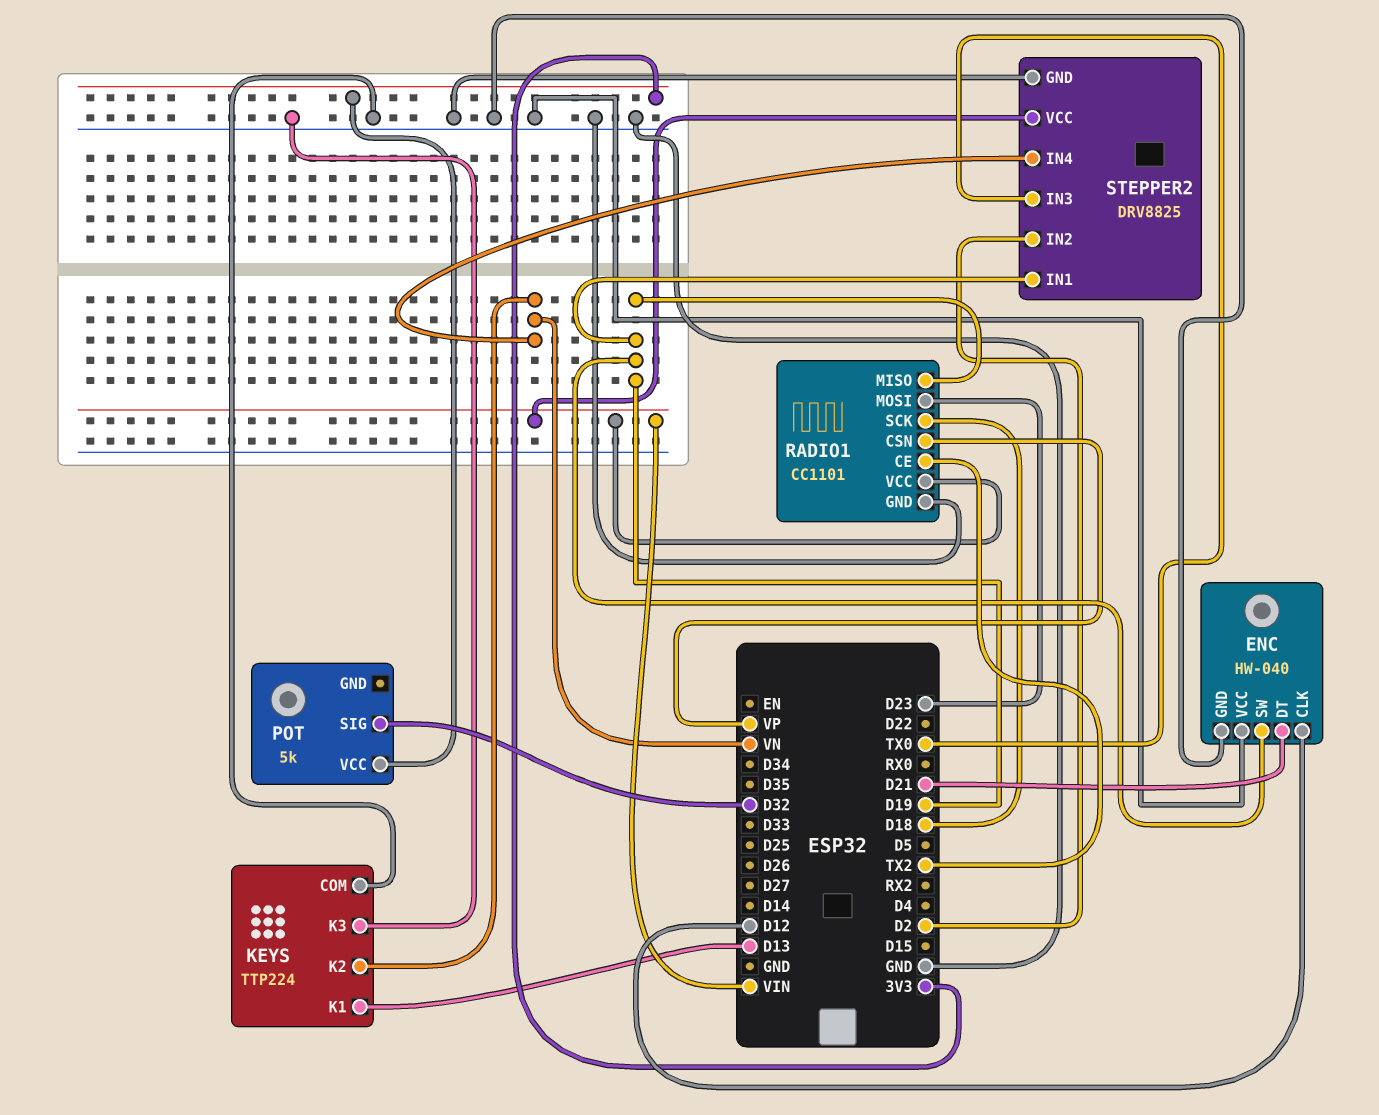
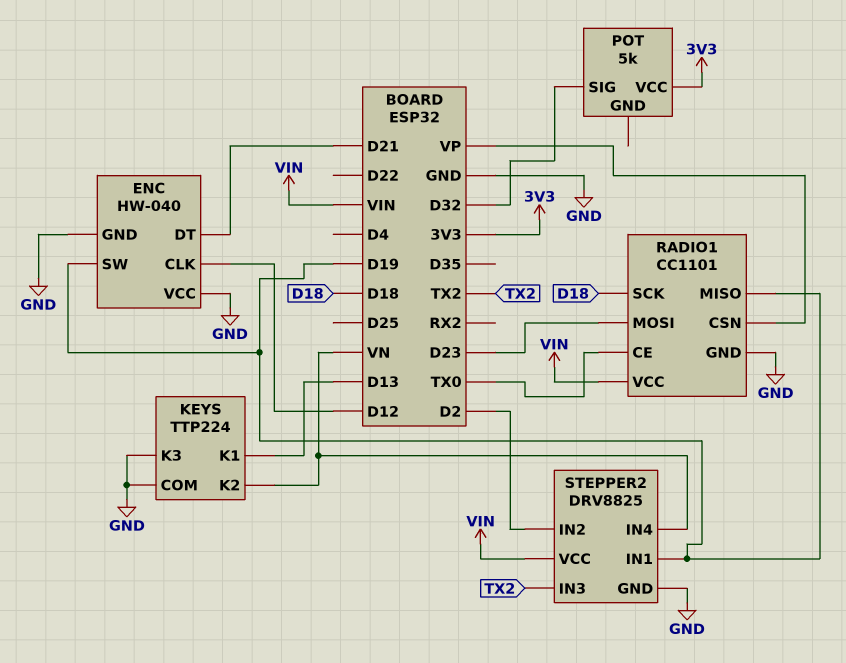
RADIO1 pin CE: TX2 -> TX0
STEPPER2 pin IN3: TX0 -> TX2

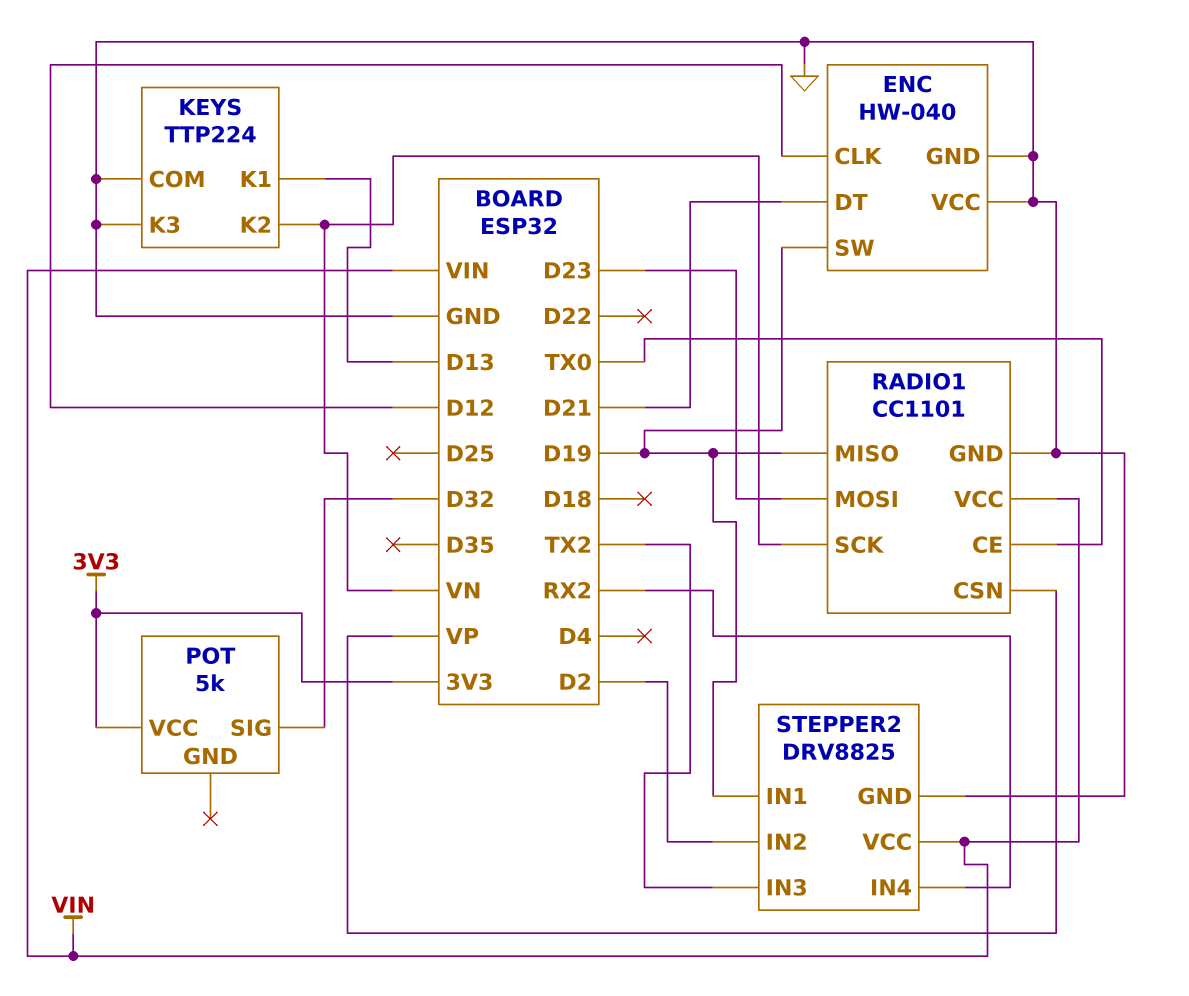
RADIO1 pin SCK: D18 -> VN
STEPPER2 pin IN4: VN -> RX2

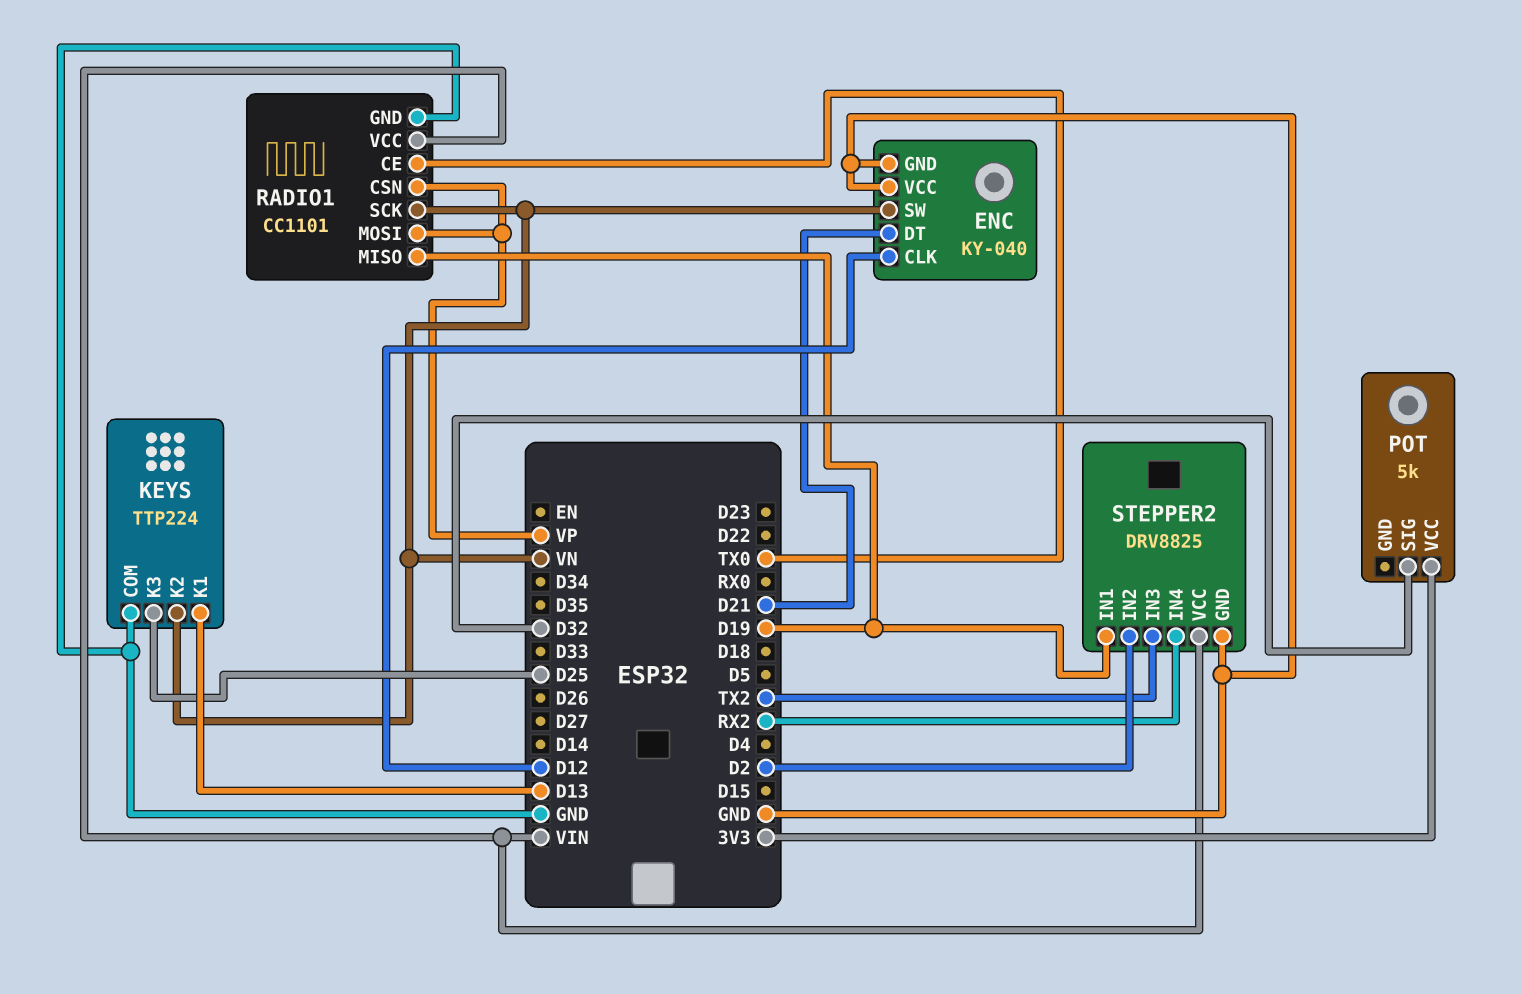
ENC: HW-040 -> KY-040
ENC pin SW: D19 -> VN
KEYS pin K3: GND -> D25
RADIO1 pin MOSI: D23 -> VP

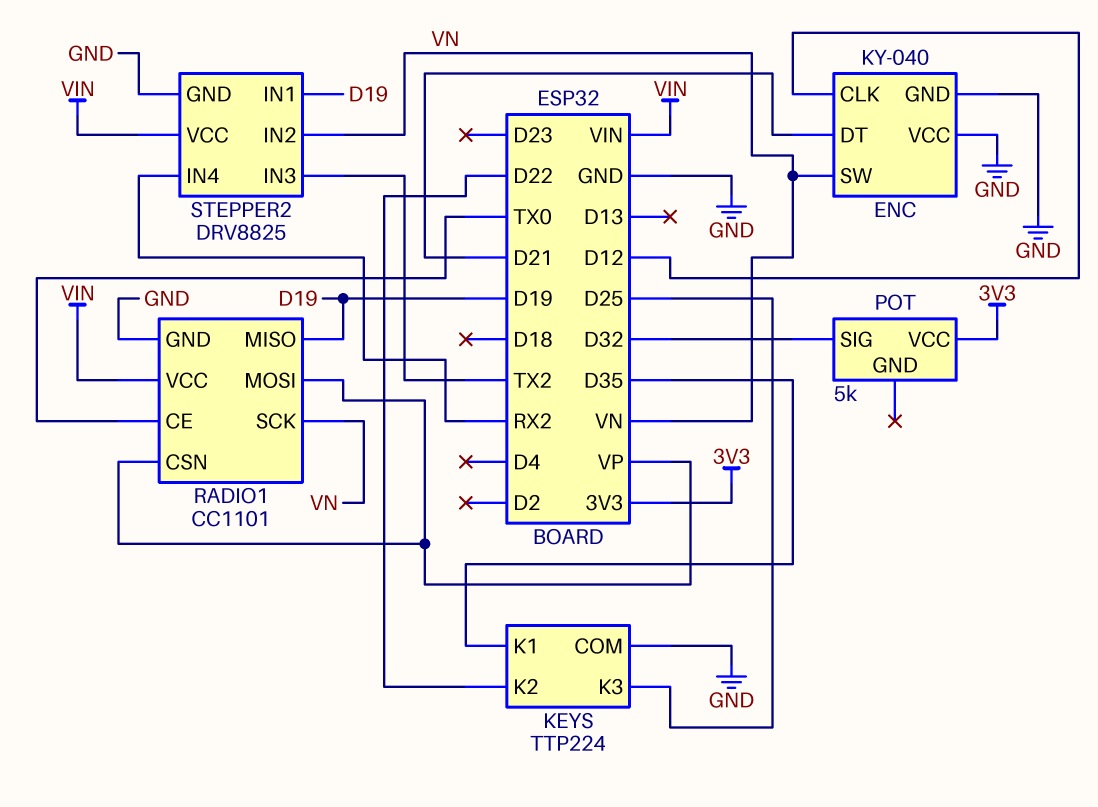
KEYS pin K1: D13 -> D35
KEYS pin K2: VN -> D22
STEPPER2 pin IN2: D2 -> VN

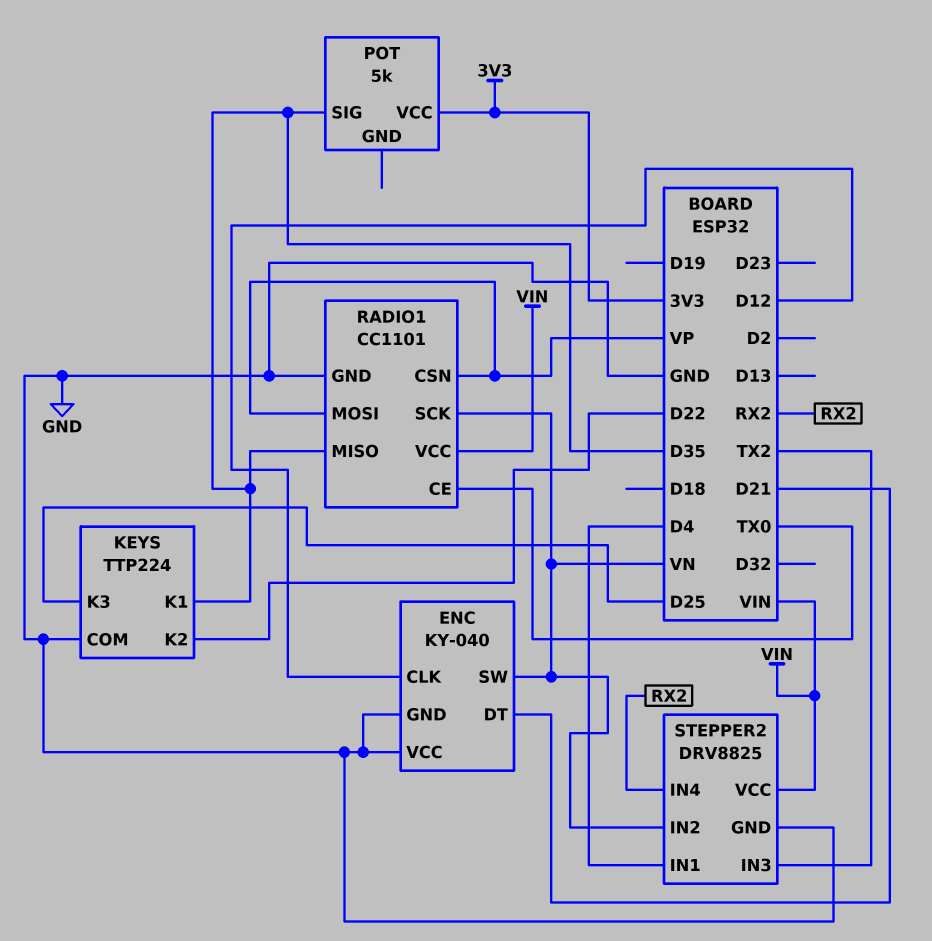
POT pin SIG: D32 -> D35
RADIO1 pin MISO: D19 -> D35
STEPPER2 pin IN1: D19 -> D4

